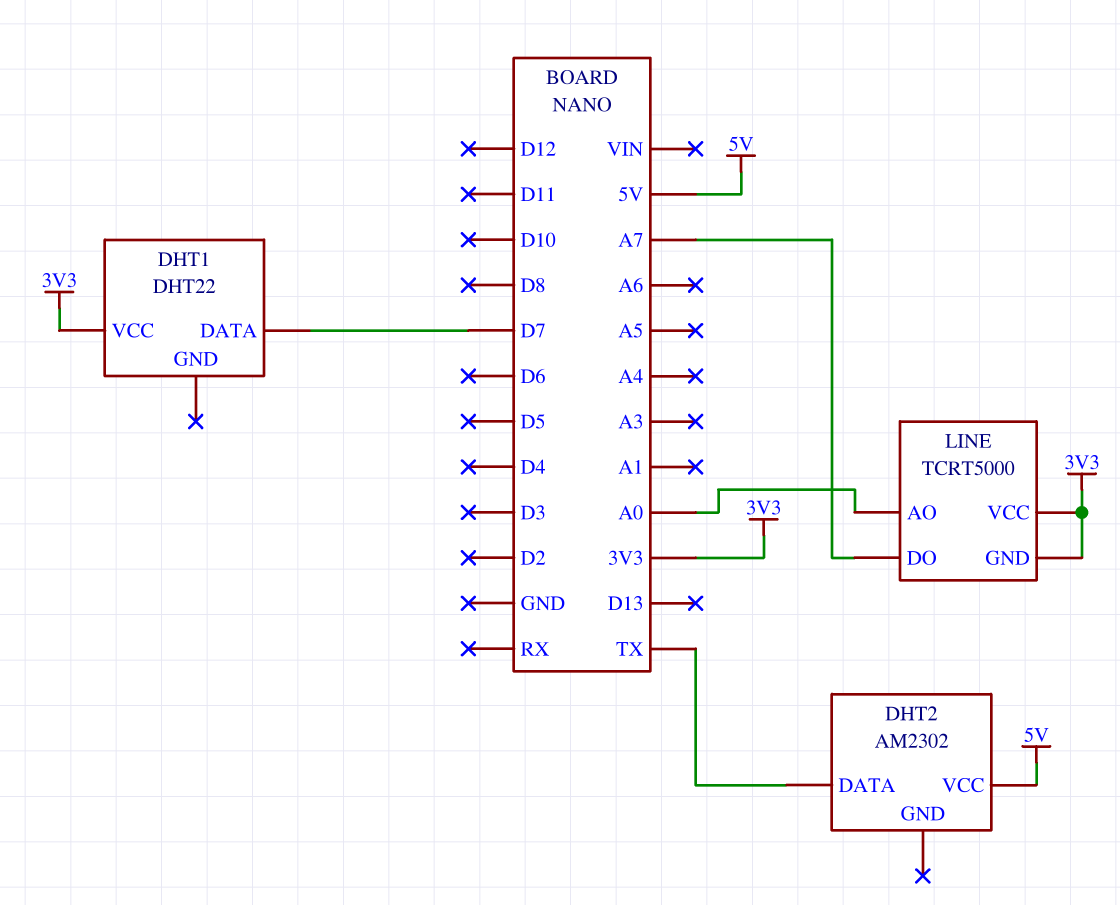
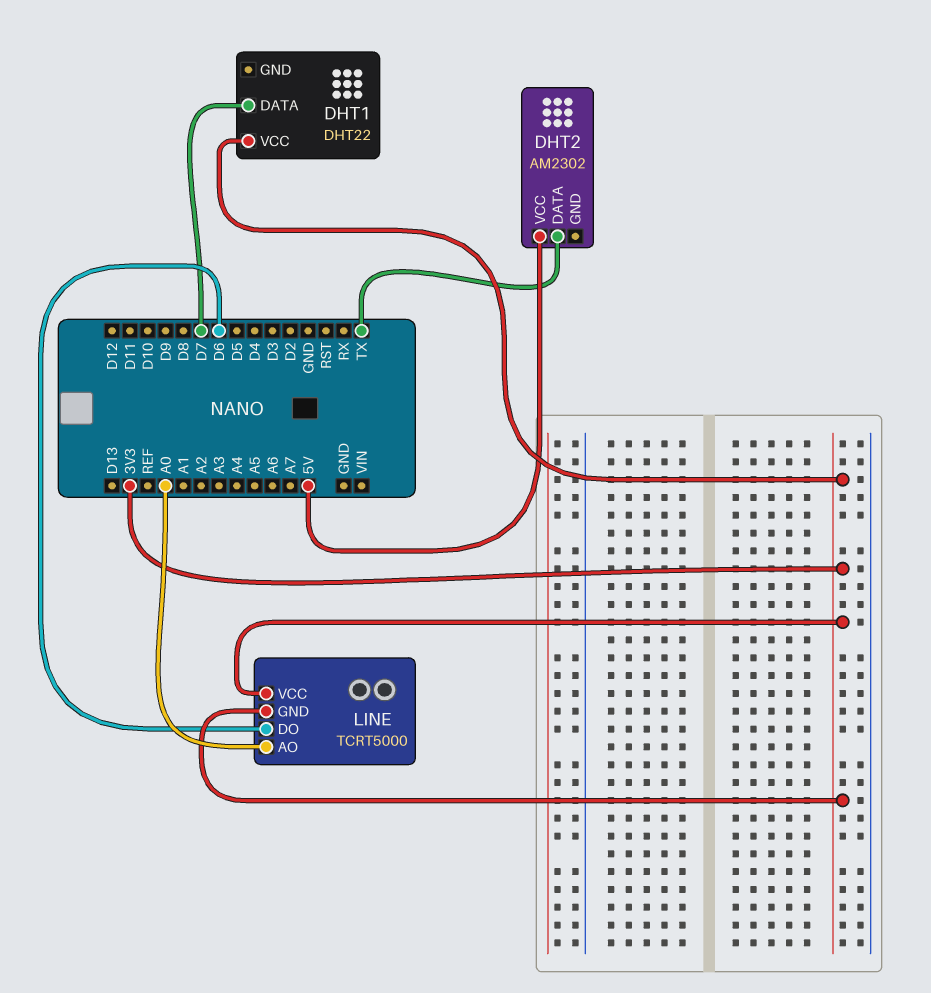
LINE pin DO: A7 -> D6

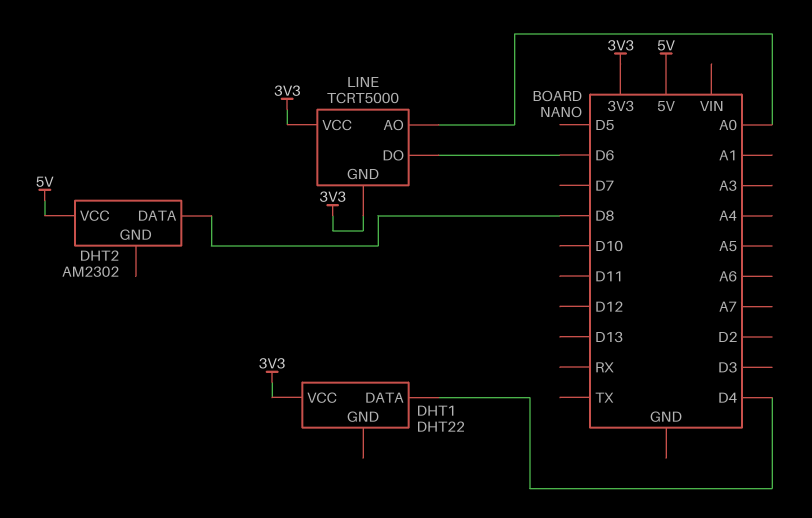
DHT1 pin DATA: D7 -> D4
DHT2 pin DATA: TX -> D8

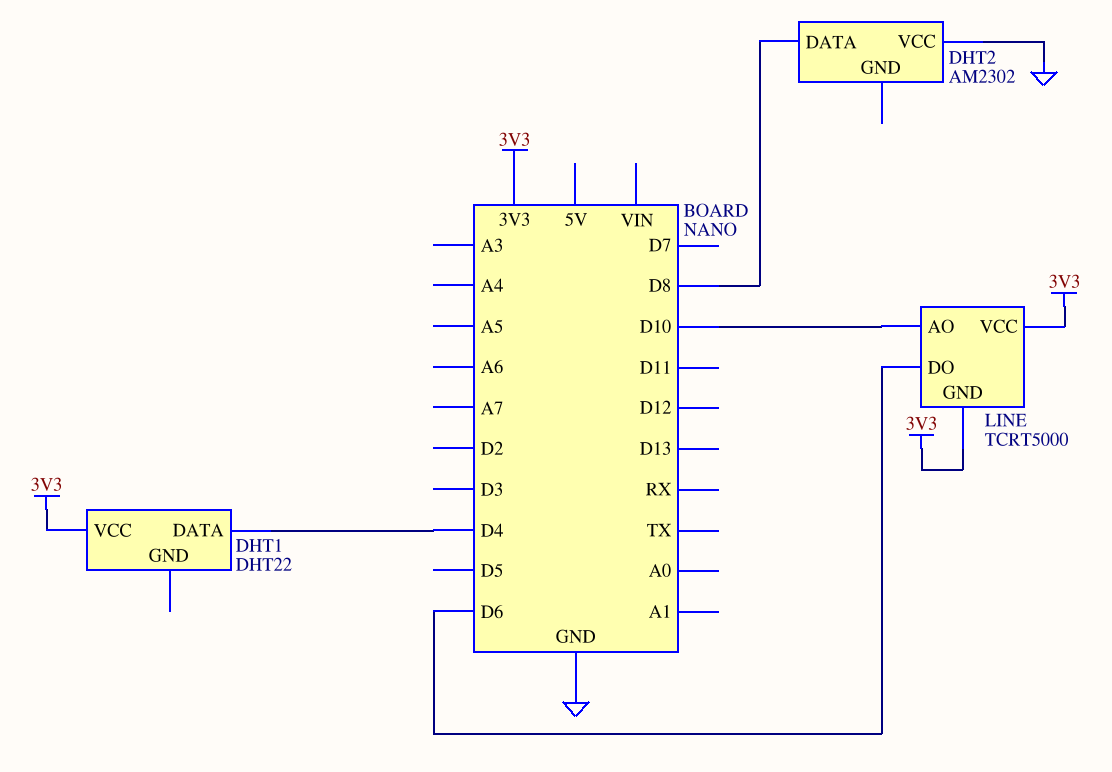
DHT2 pin VCC: 5V -> GND
LINE pin AO: A0 -> D10

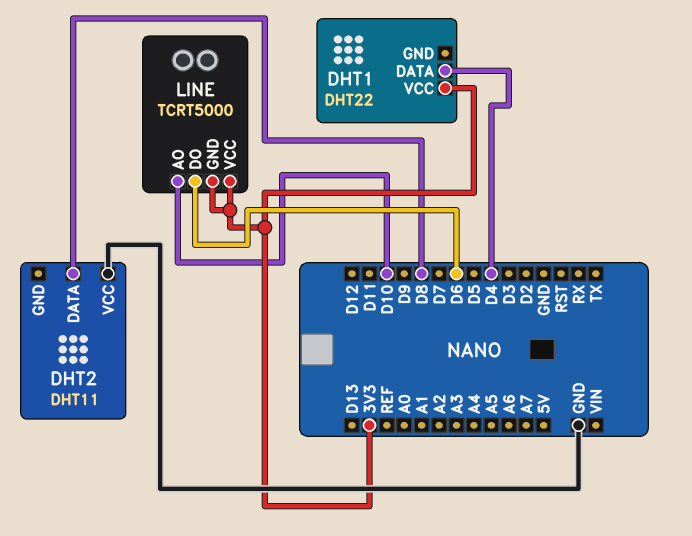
DHT2: AM2302 -> DHT11

